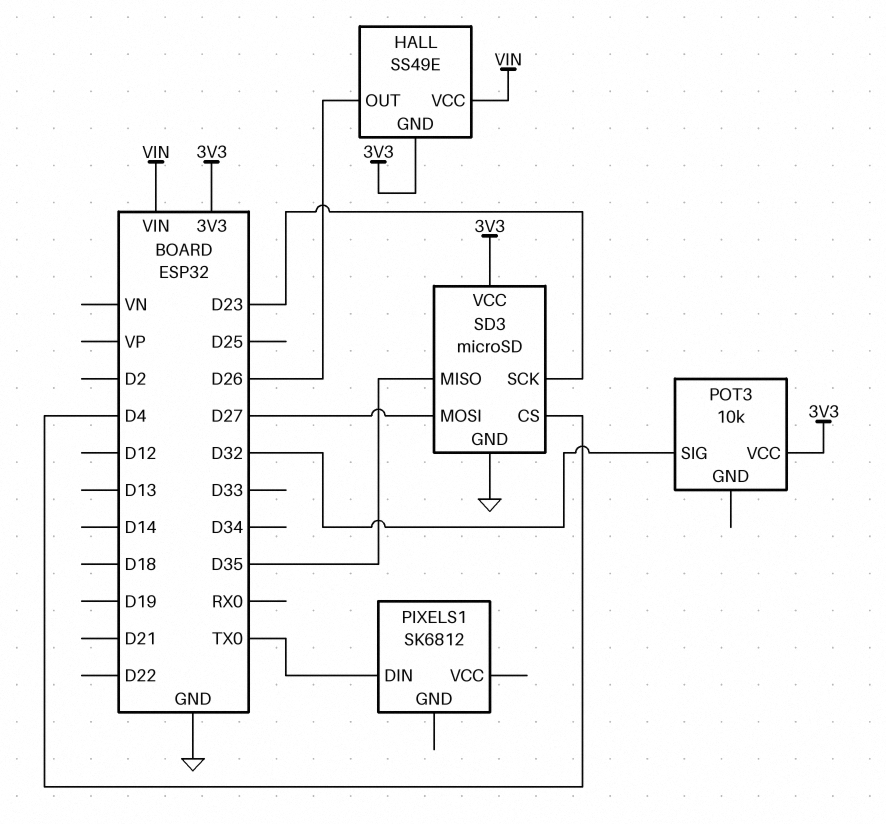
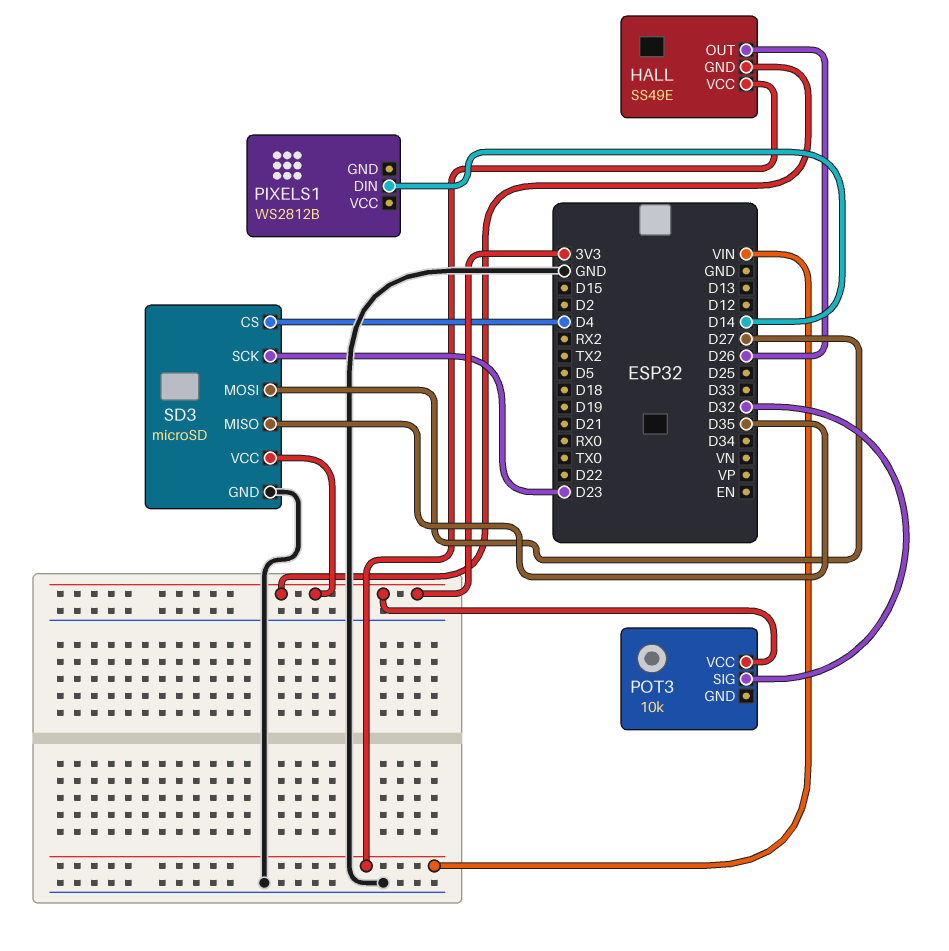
PIXELS1: SK6812 -> WS2812B
PIXELS1 pin DIN: TX0 -> D14

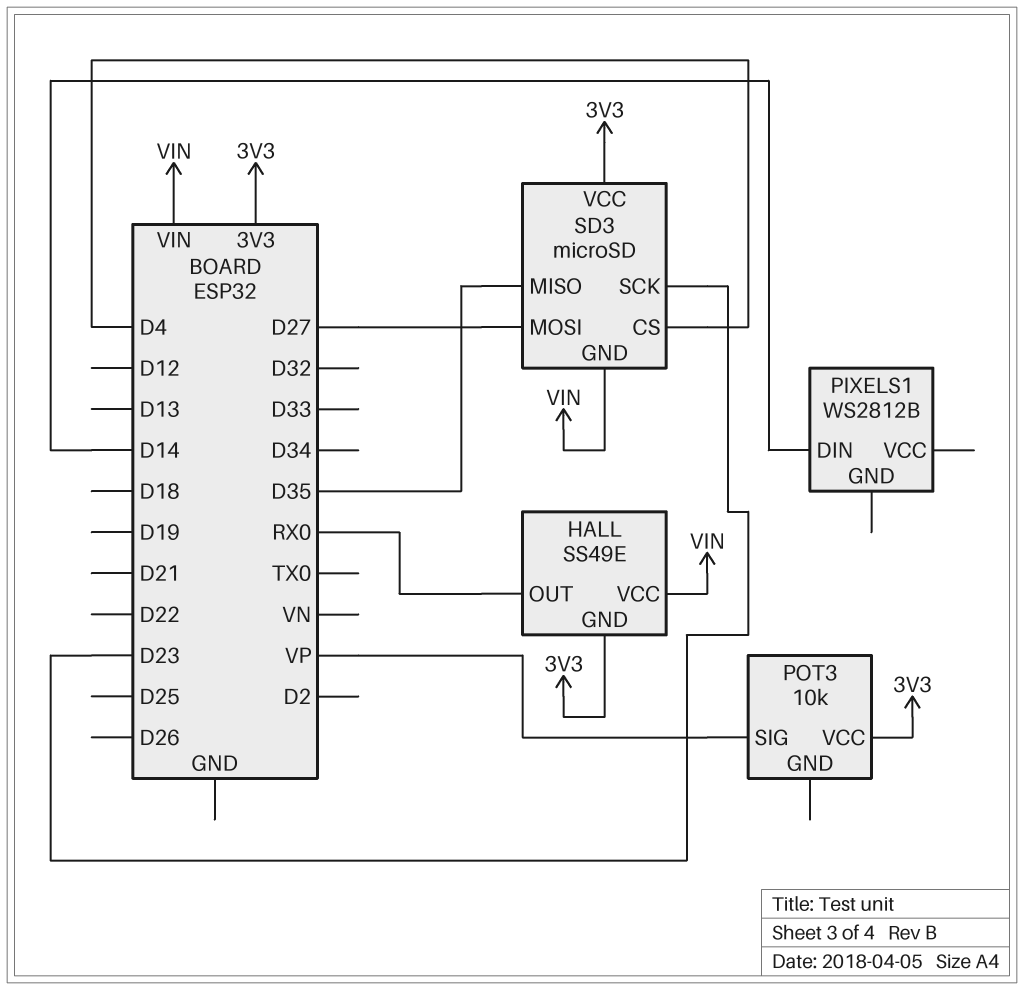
HALL pin OUT: D26 -> RX0
POT3 pin SIG: D32 -> VP
SD3 pin GND: GND -> VIN

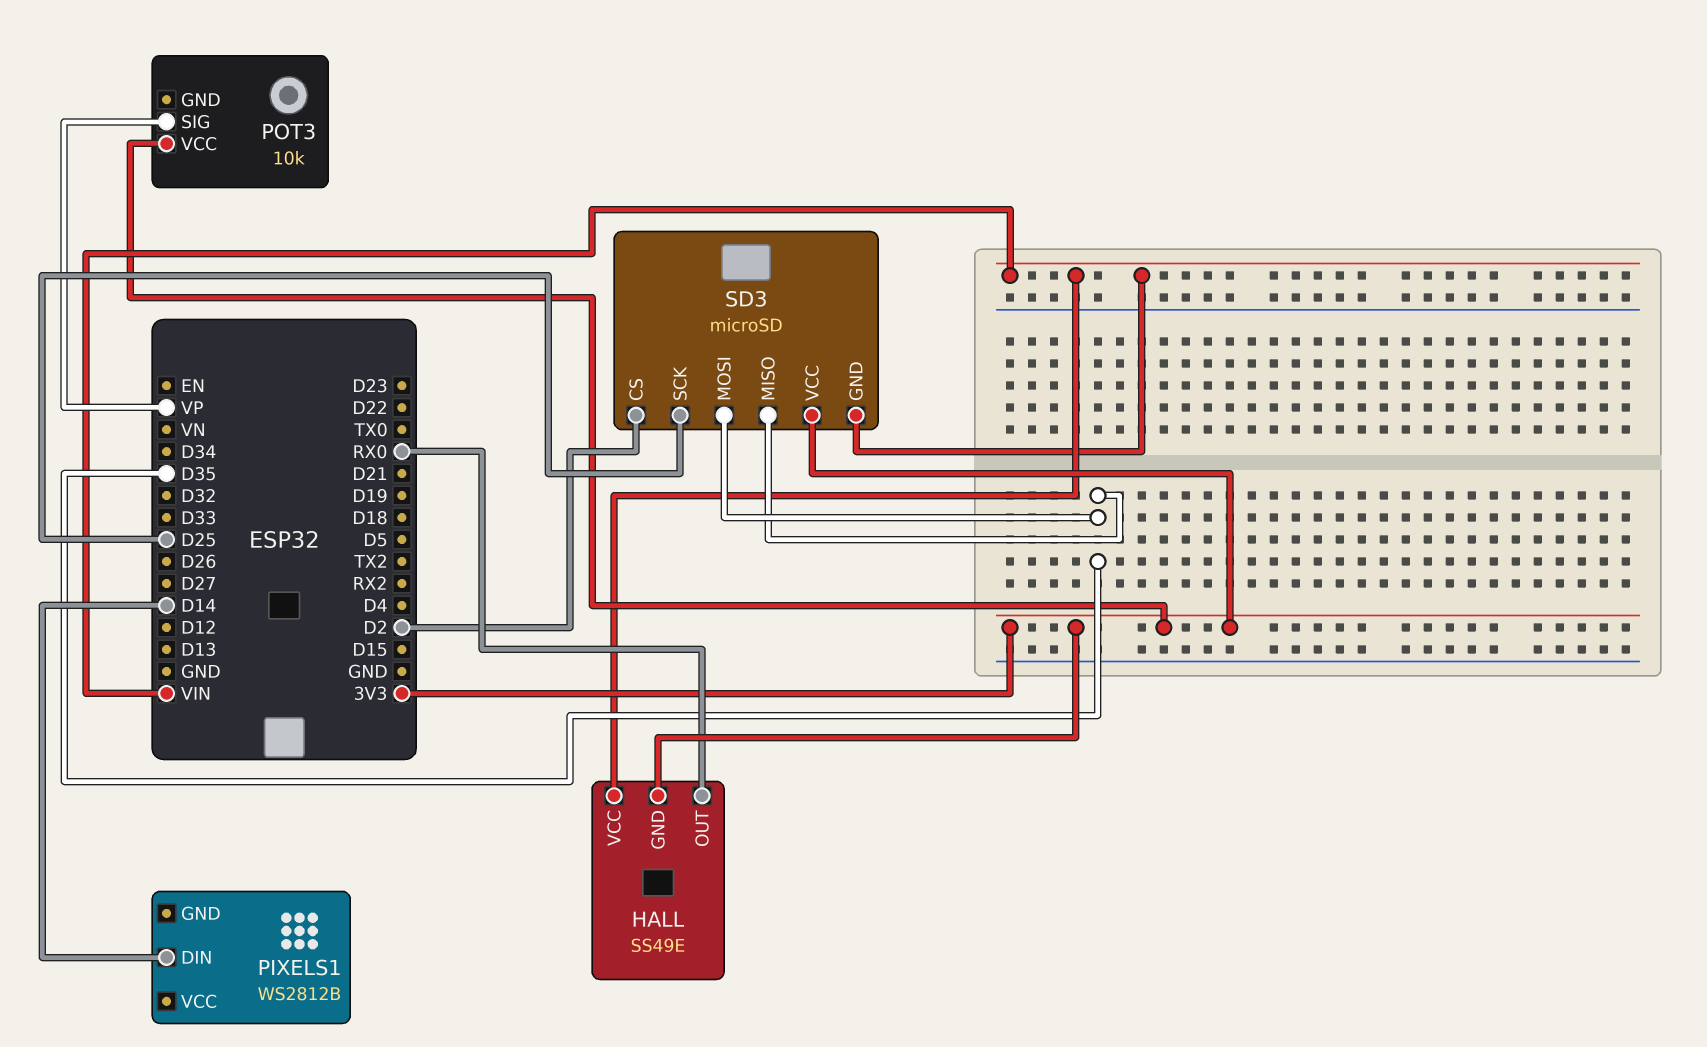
SD3 pin CS: D4 -> D2
SD3 pin MOSI: D27 -> D35
SD3 pin SCK: D23 -> D25

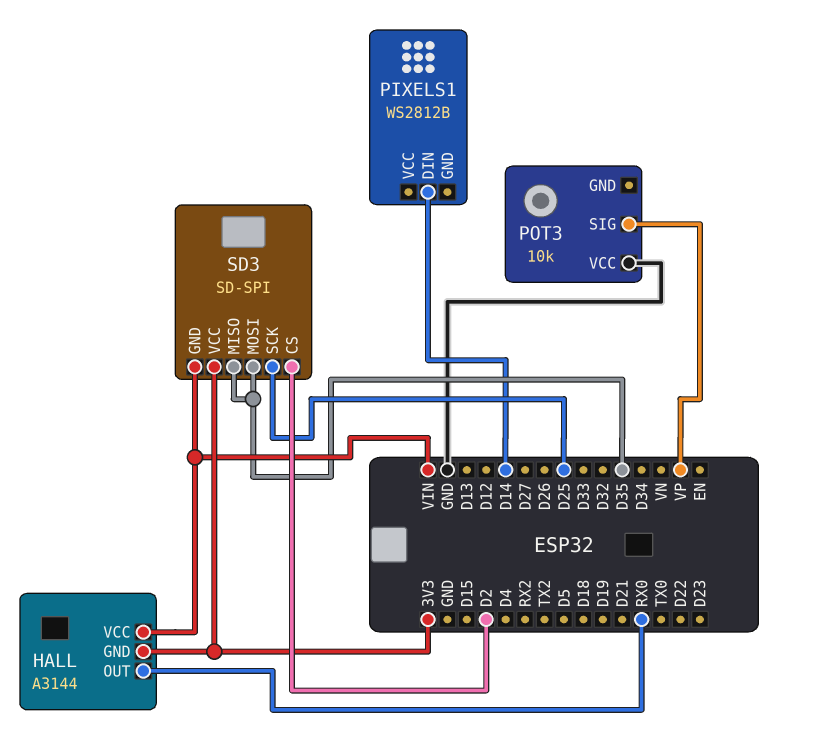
HALL: SS49E -> A3144
POT3 pin VCC: 3V3 -> GND
SD3: microSD -> SD-SPI

